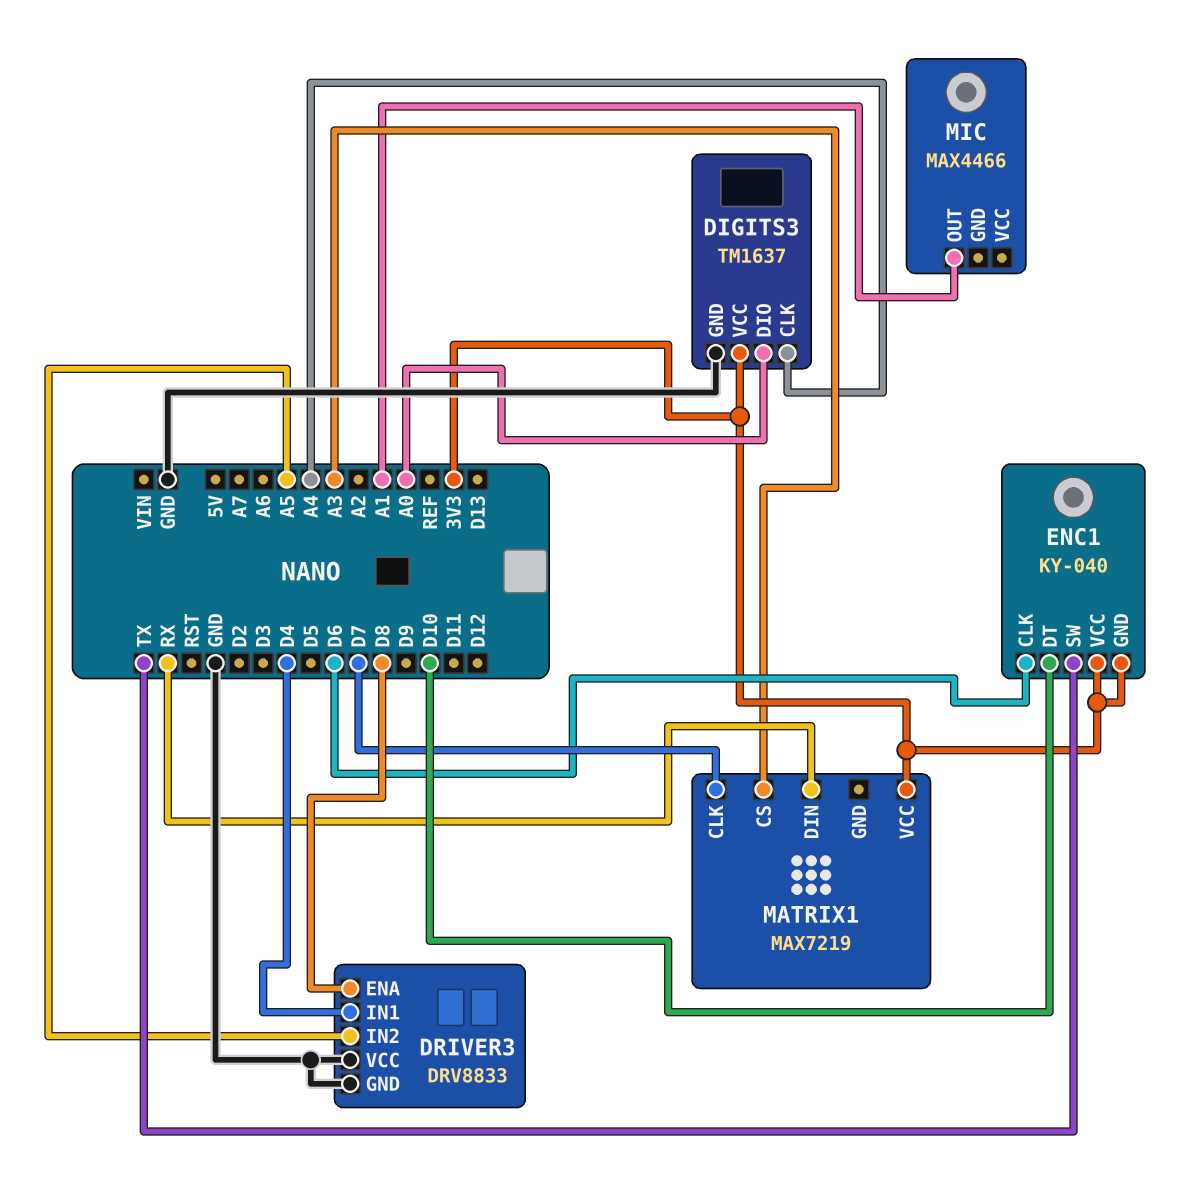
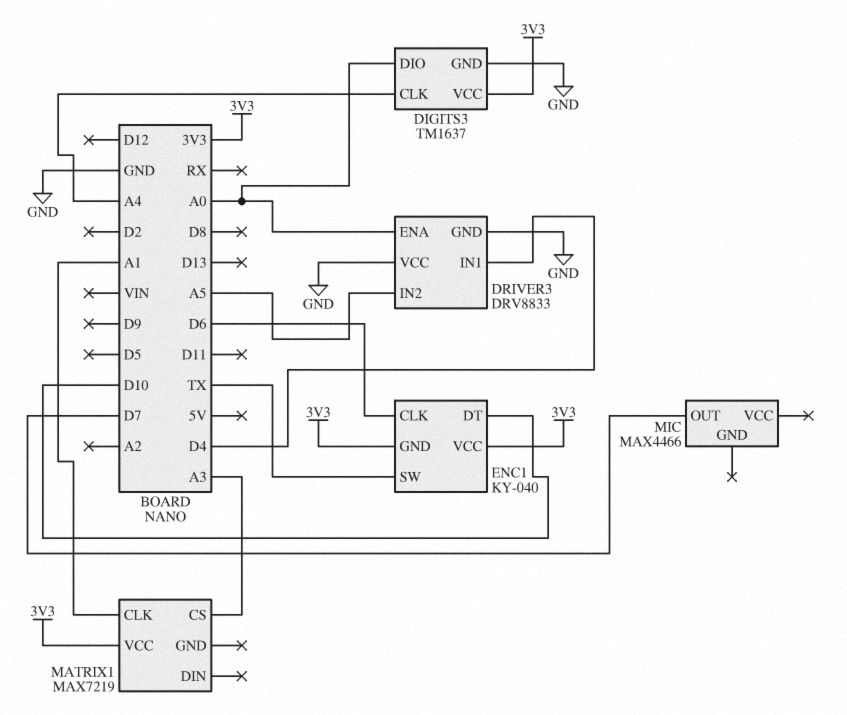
DRIVER3 pin ENA: D8 -> A0
MATRIX1 pin CLK: D7 -> A1
MATRIX1 pin DIN: RX -> none
MIC pin OUT: A1 -> D7

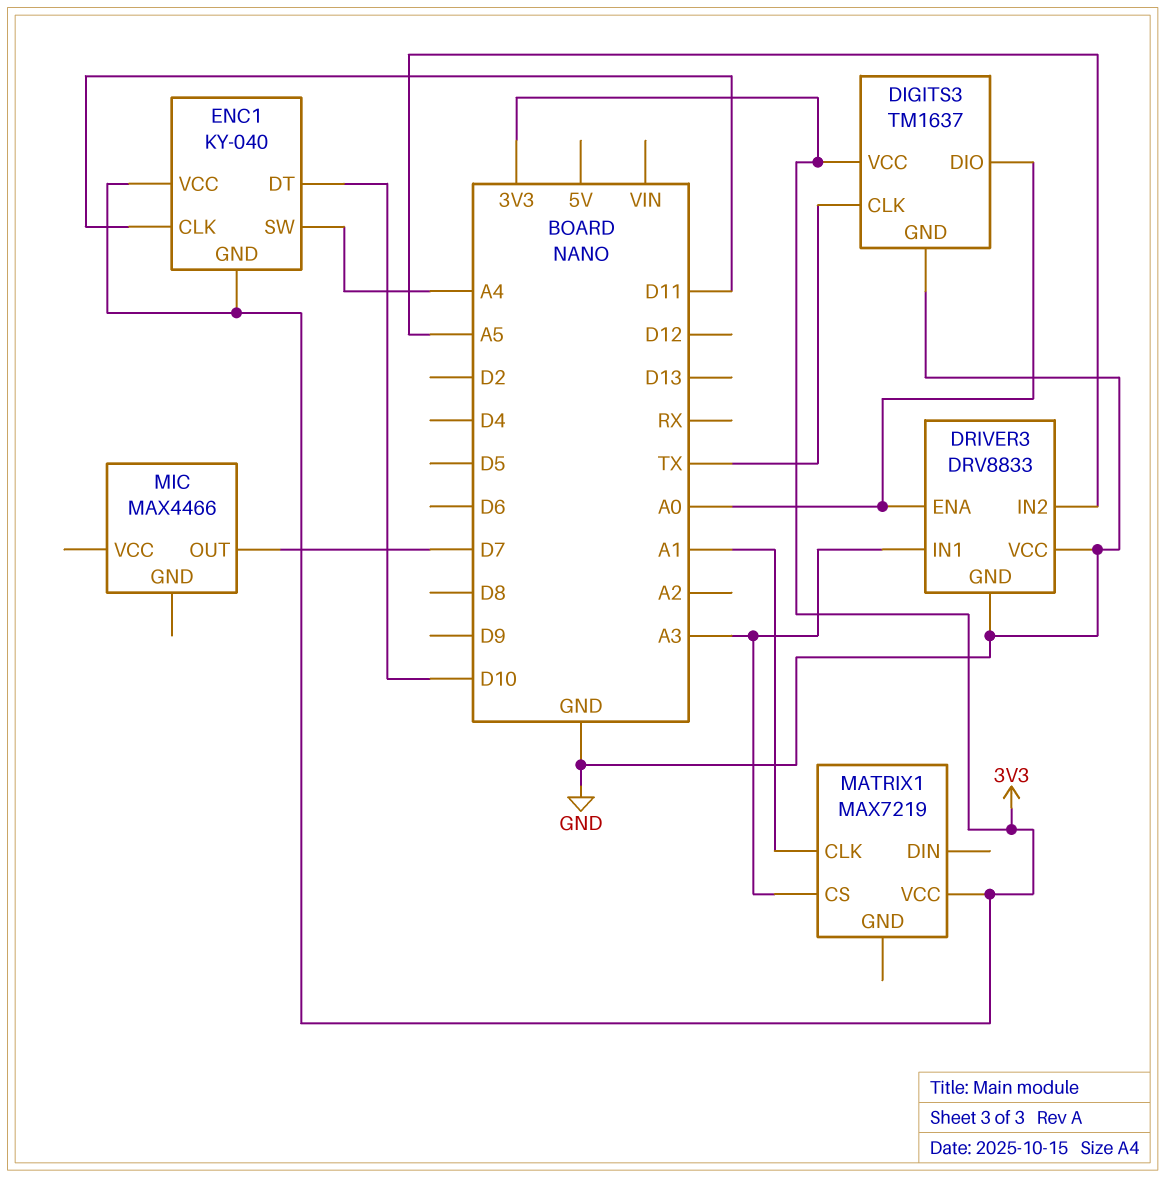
DIGITS3 pin CLK: A4 -> TX
DRIVER3 pin IN1: D4 -> A3
ENC1 pin CLK: D6 -> D11
ENC1 pin SW: TX -> A4

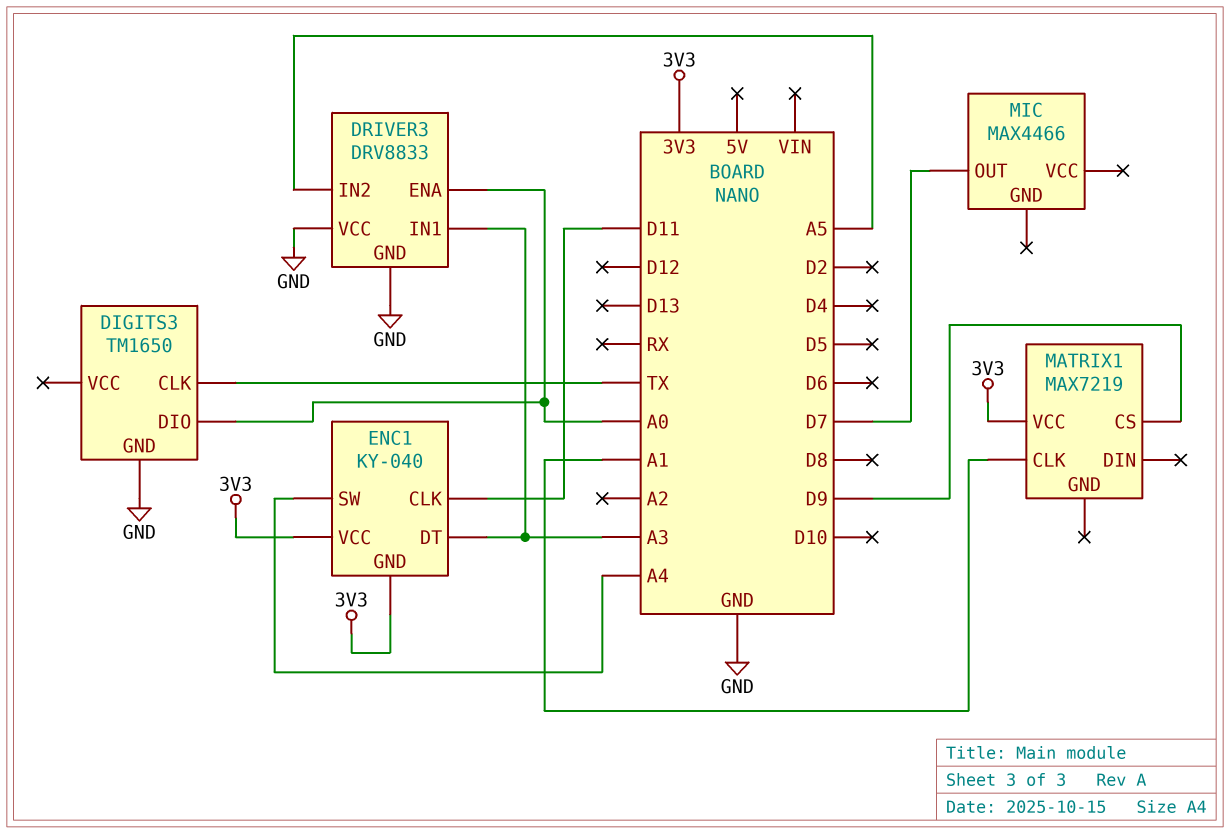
DIGITS3: TM1637 -> TM1650
DIGITS3 pin VCC: 3V3 -> none
ENC1 pin DT: D10 -> A3
MATRIX1 pin CS: A3 -> D9

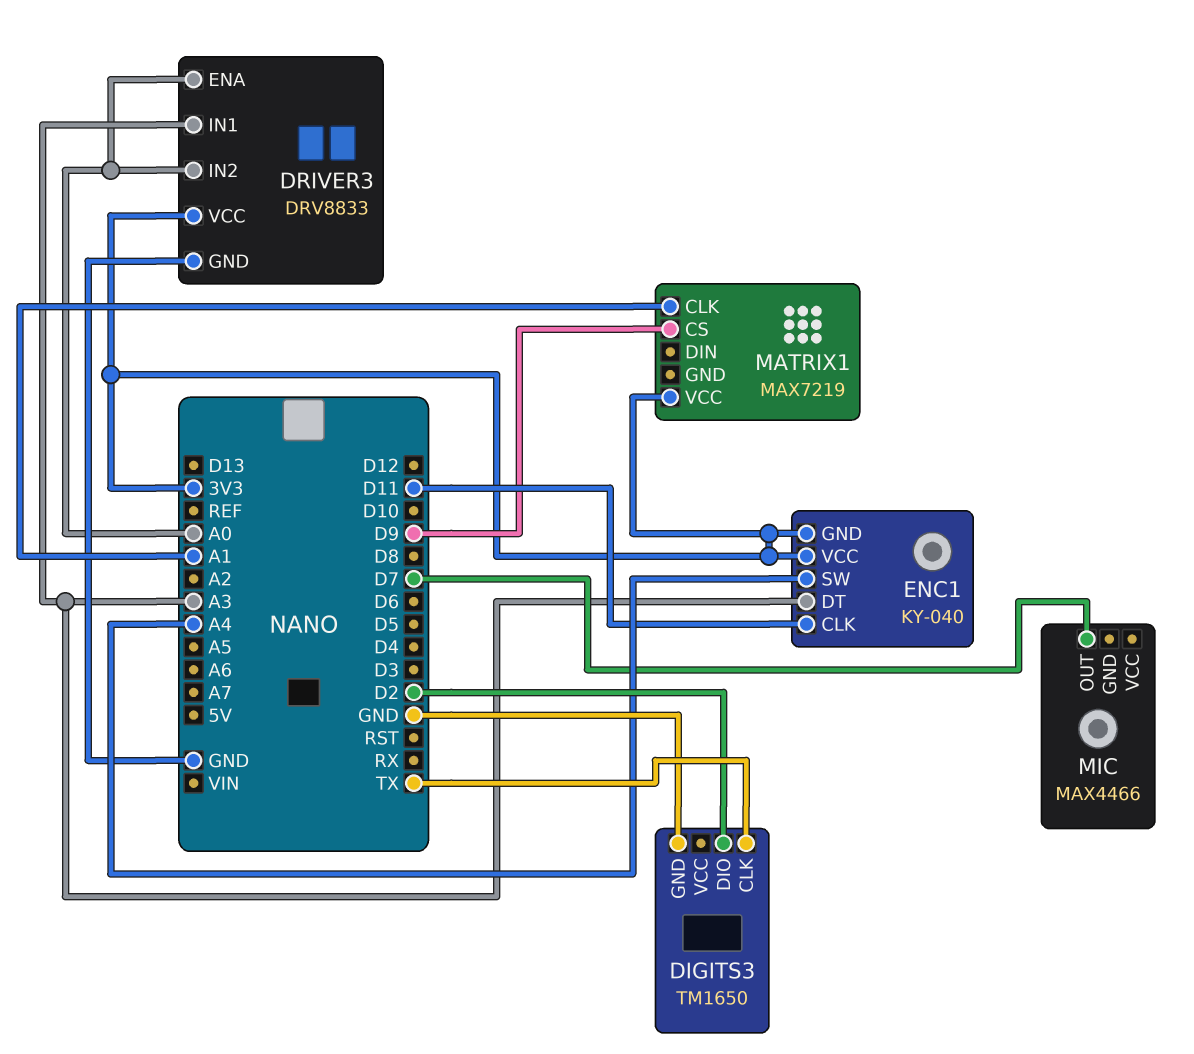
DIGITS3 pin DIO: A0 -> D2
DRIVER3 pin IN2: A5 -> A0
DRIVER3 pin VCC: GND -> 3V3

